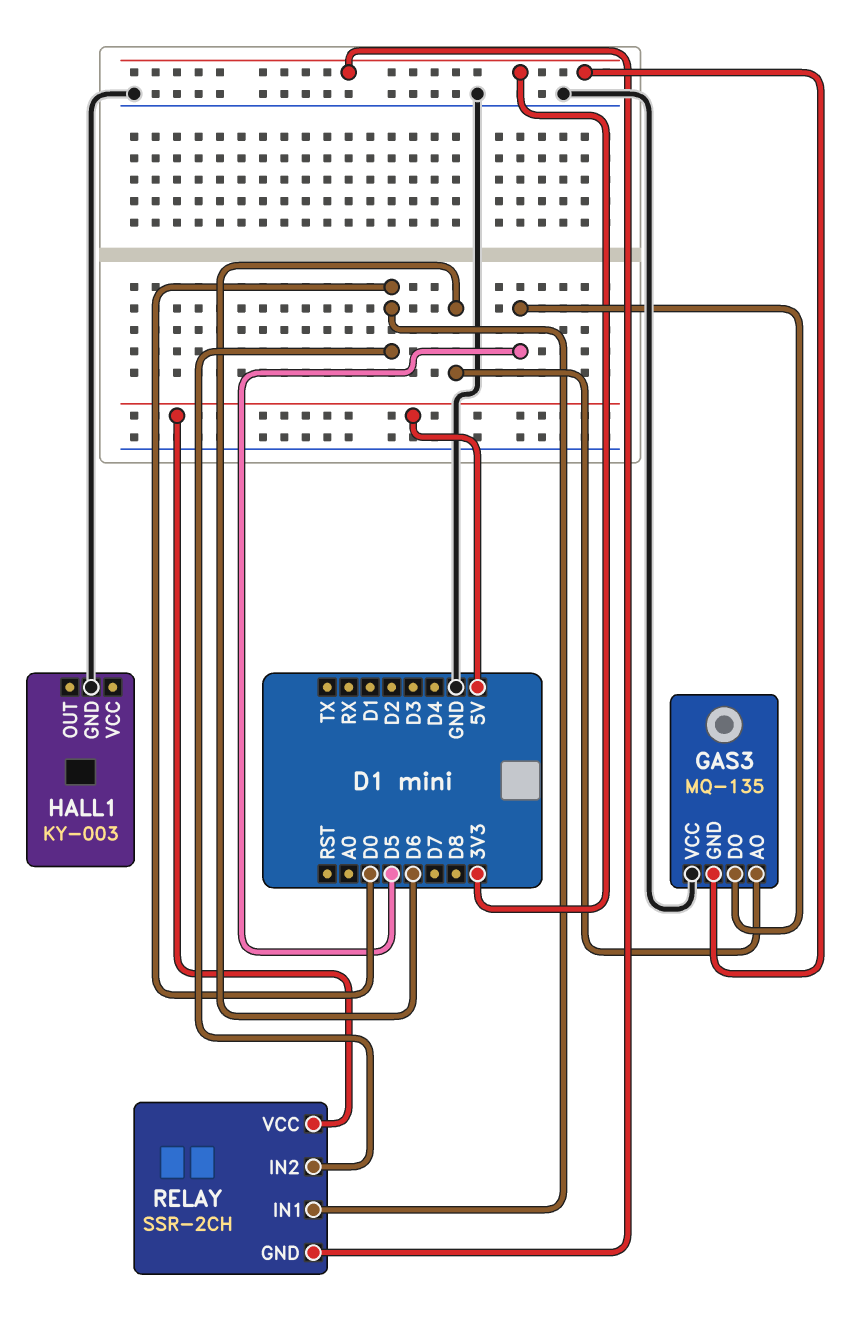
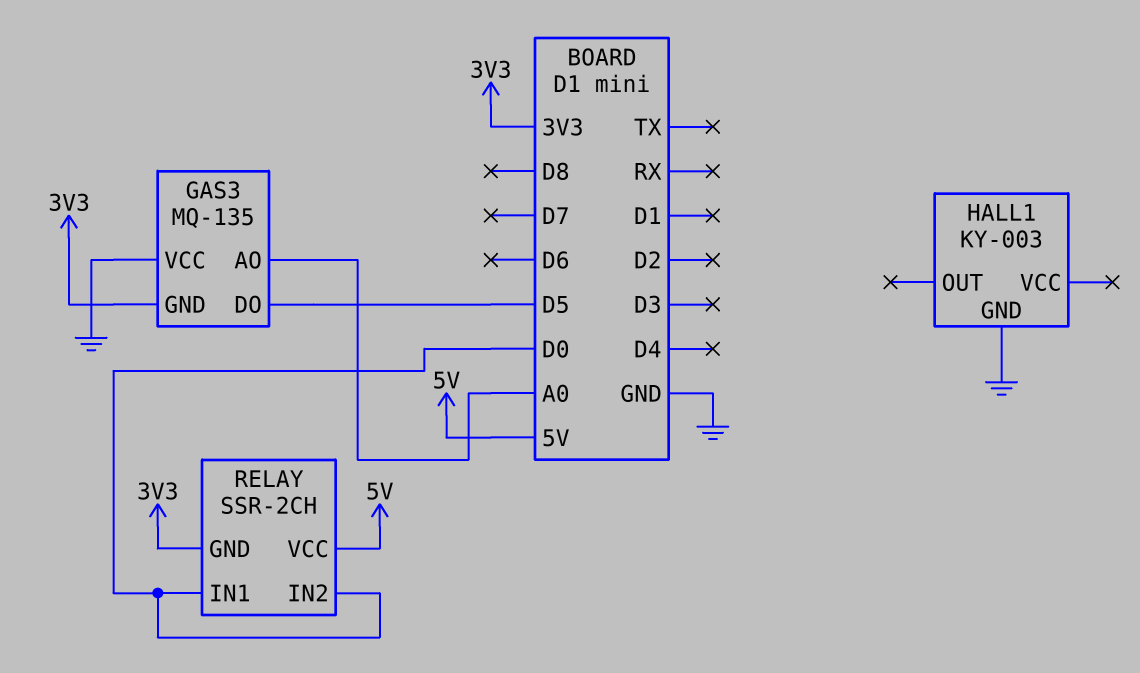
GAS3 pin AO: D6 -> A0

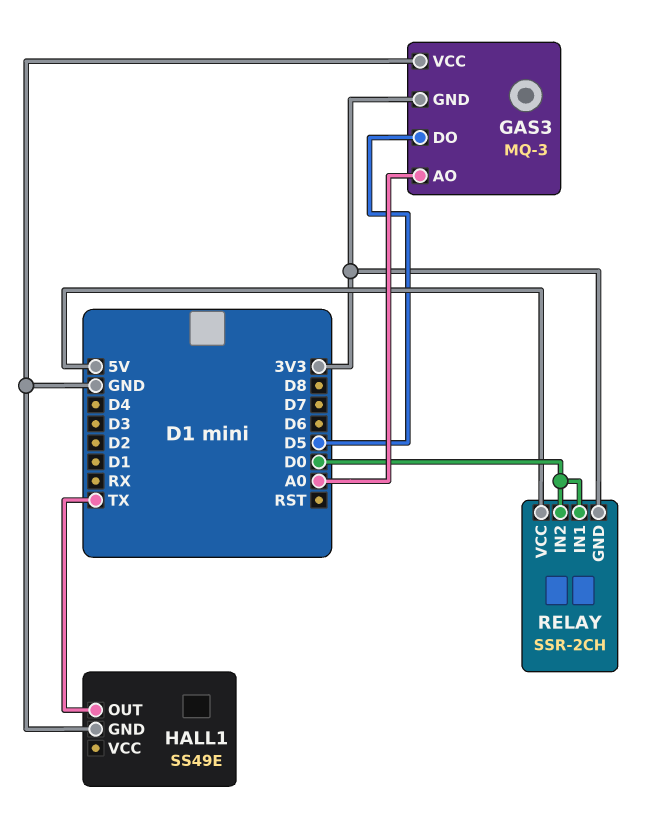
GAS3: MQ-135 -> MQ-3
HALL1: KY-003 -> SS49E
HALL1 pin OUT: none -> TX

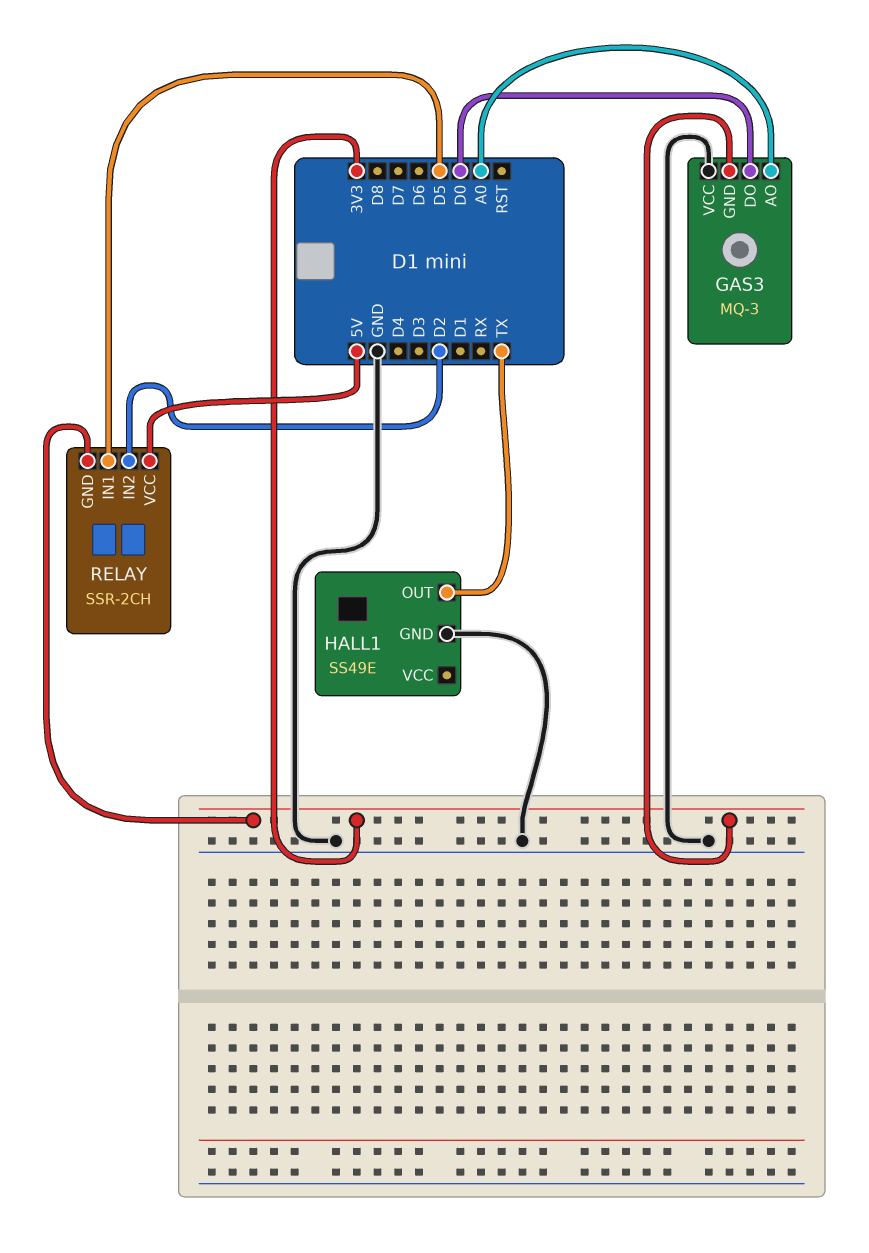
GAS3 pin DO: D5 -> D0
RELAY pin IN1: D0 -> D5
RELAY pin IN2: D0 -> D2

